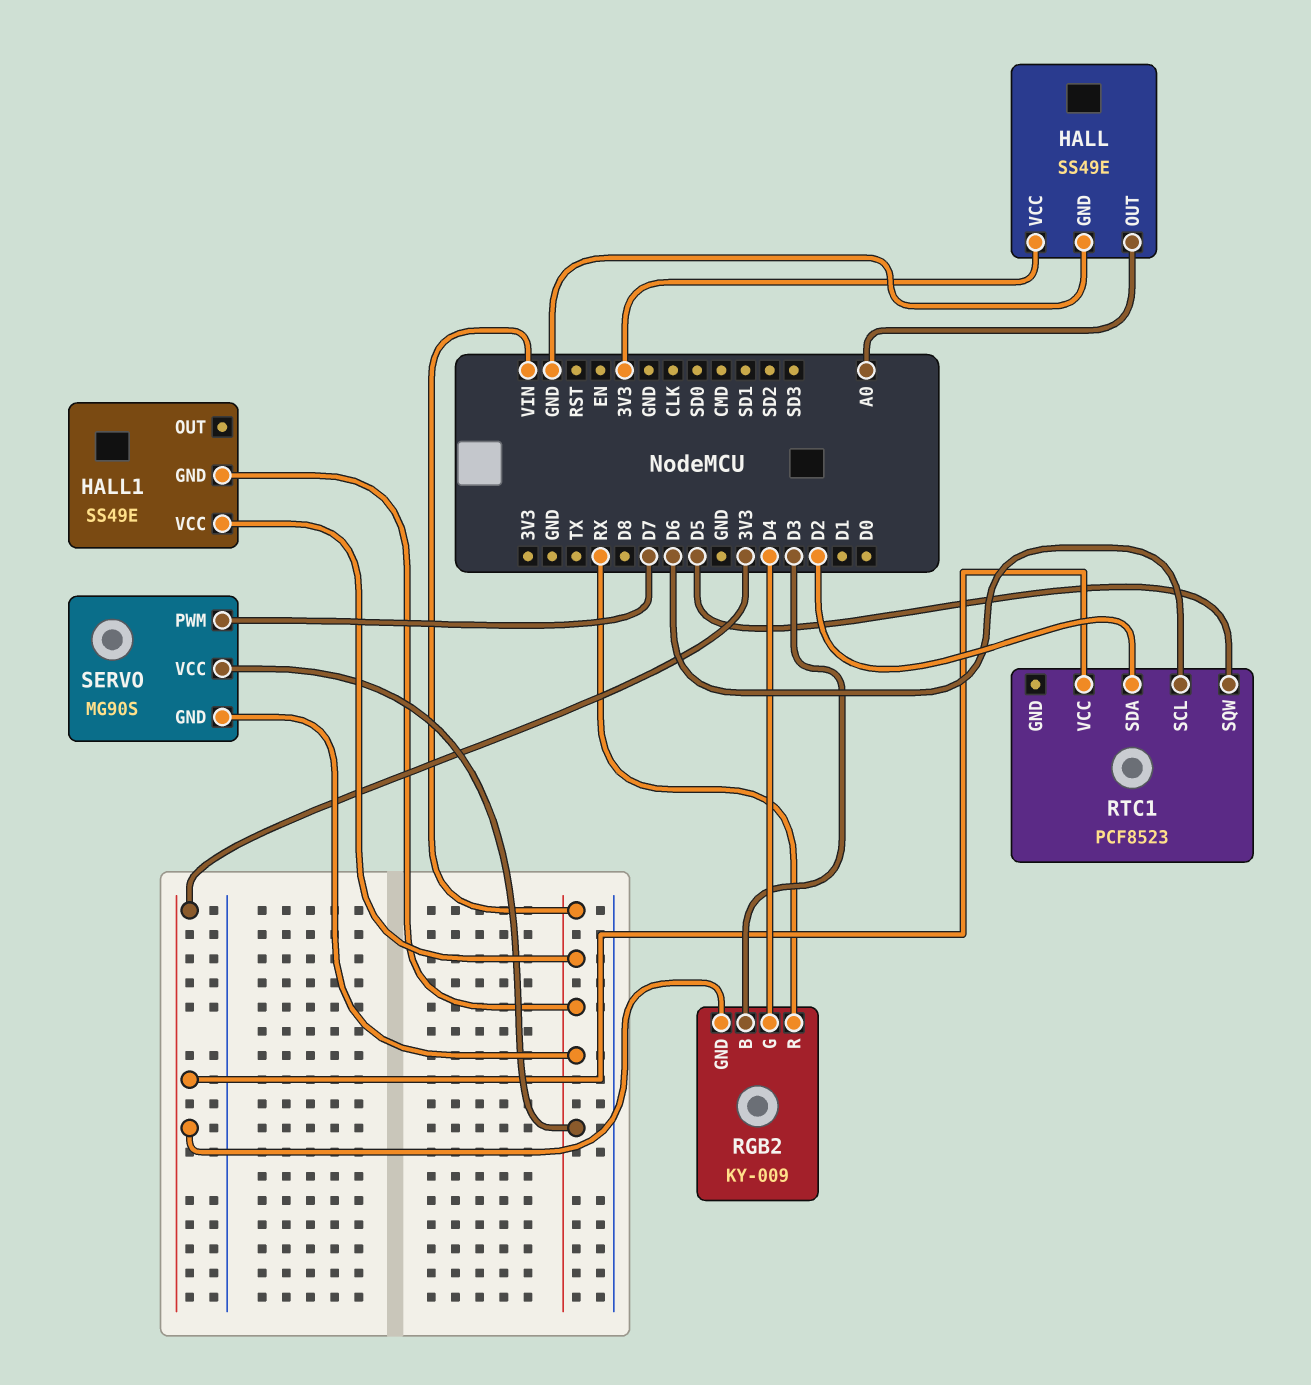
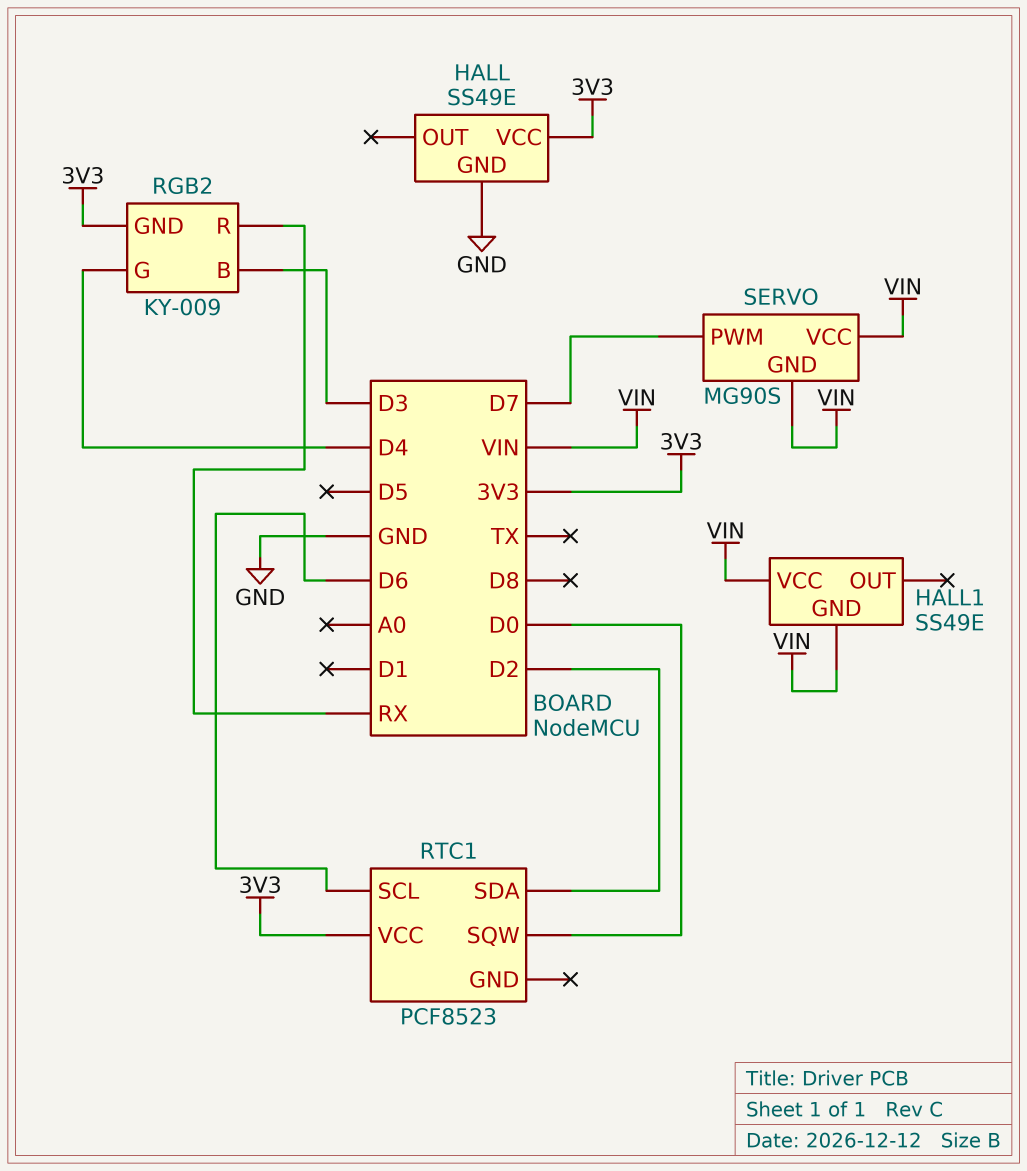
HALL pin OUT: A0 -> none
RTC1 pin SQW: D5 -> D0

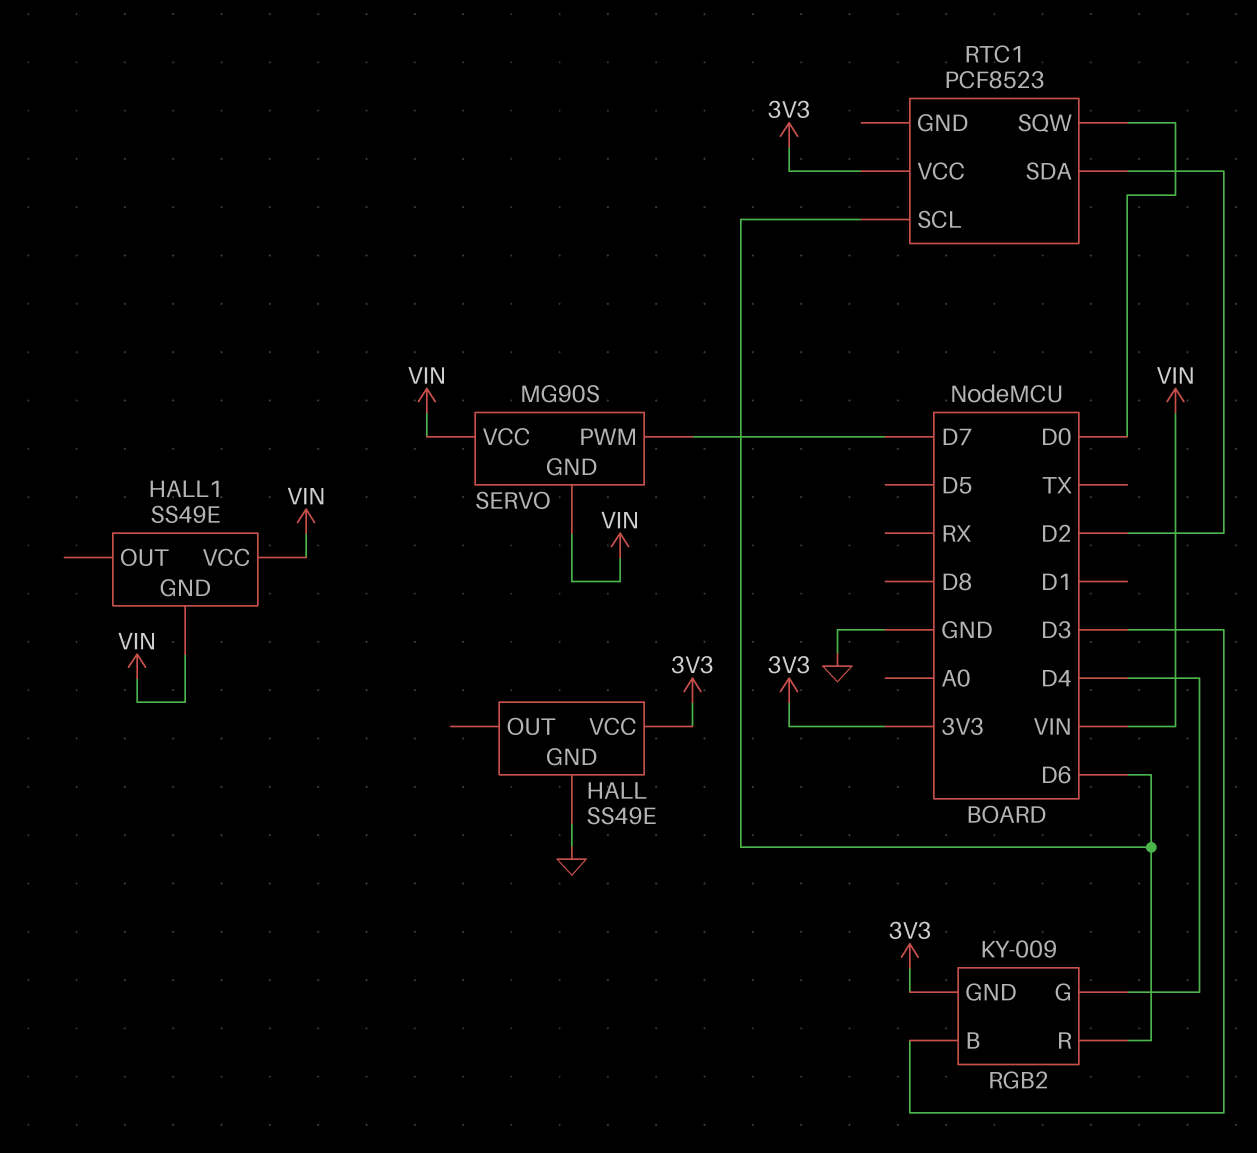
RGB2 pin R: RX -> D6

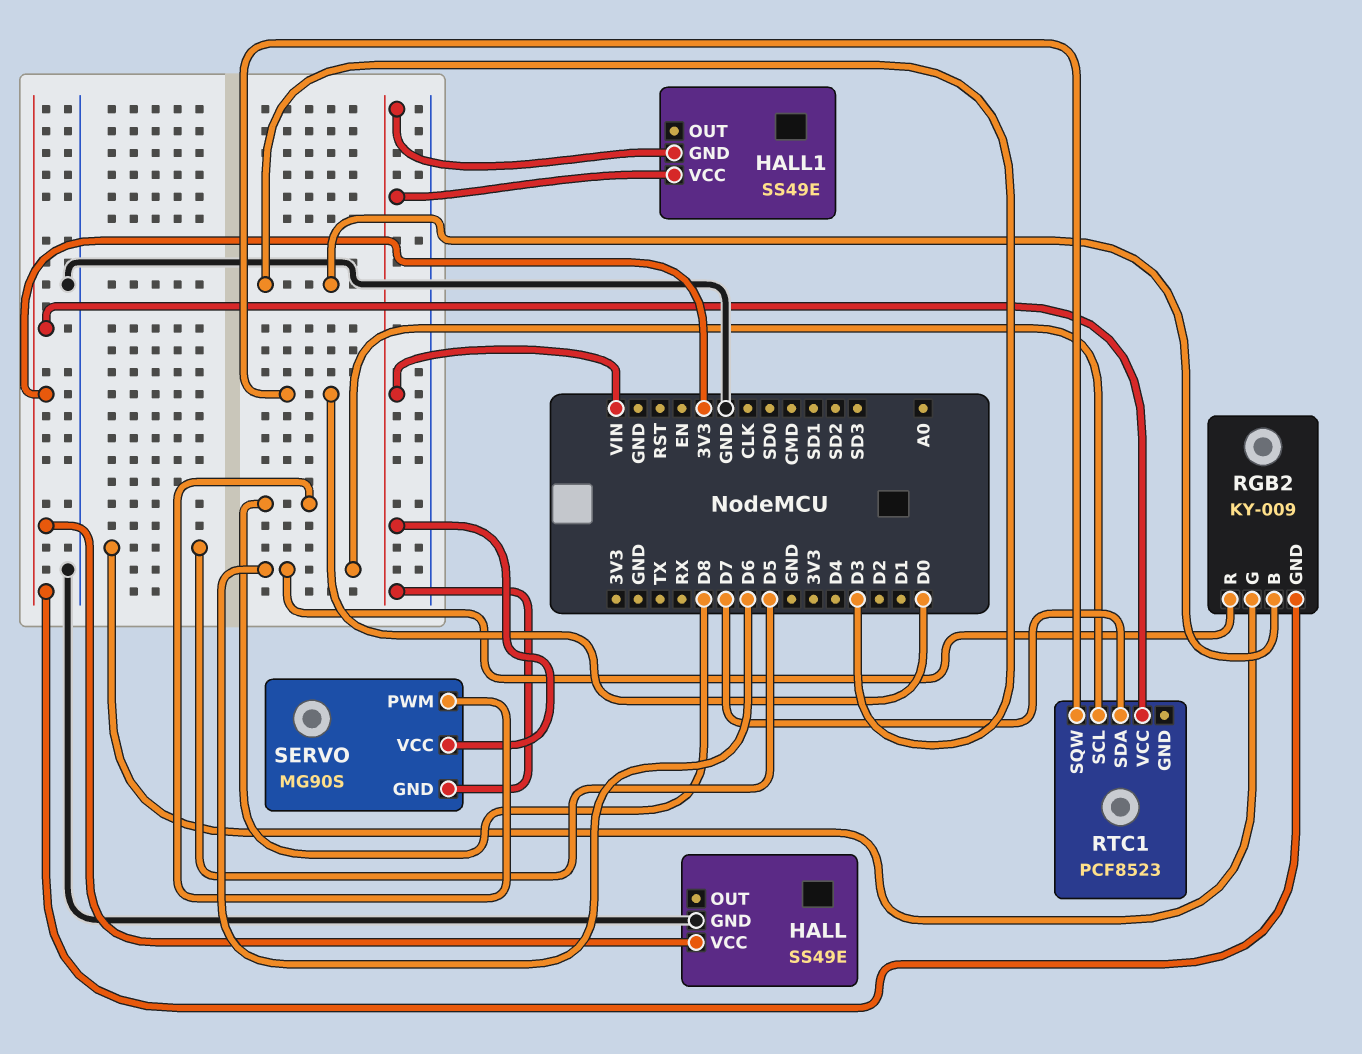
RGB2 pin G: D4 -> D5
RTC1 pin SDA: D2 -> D7
SERVO pin PWM: D7 -> D8

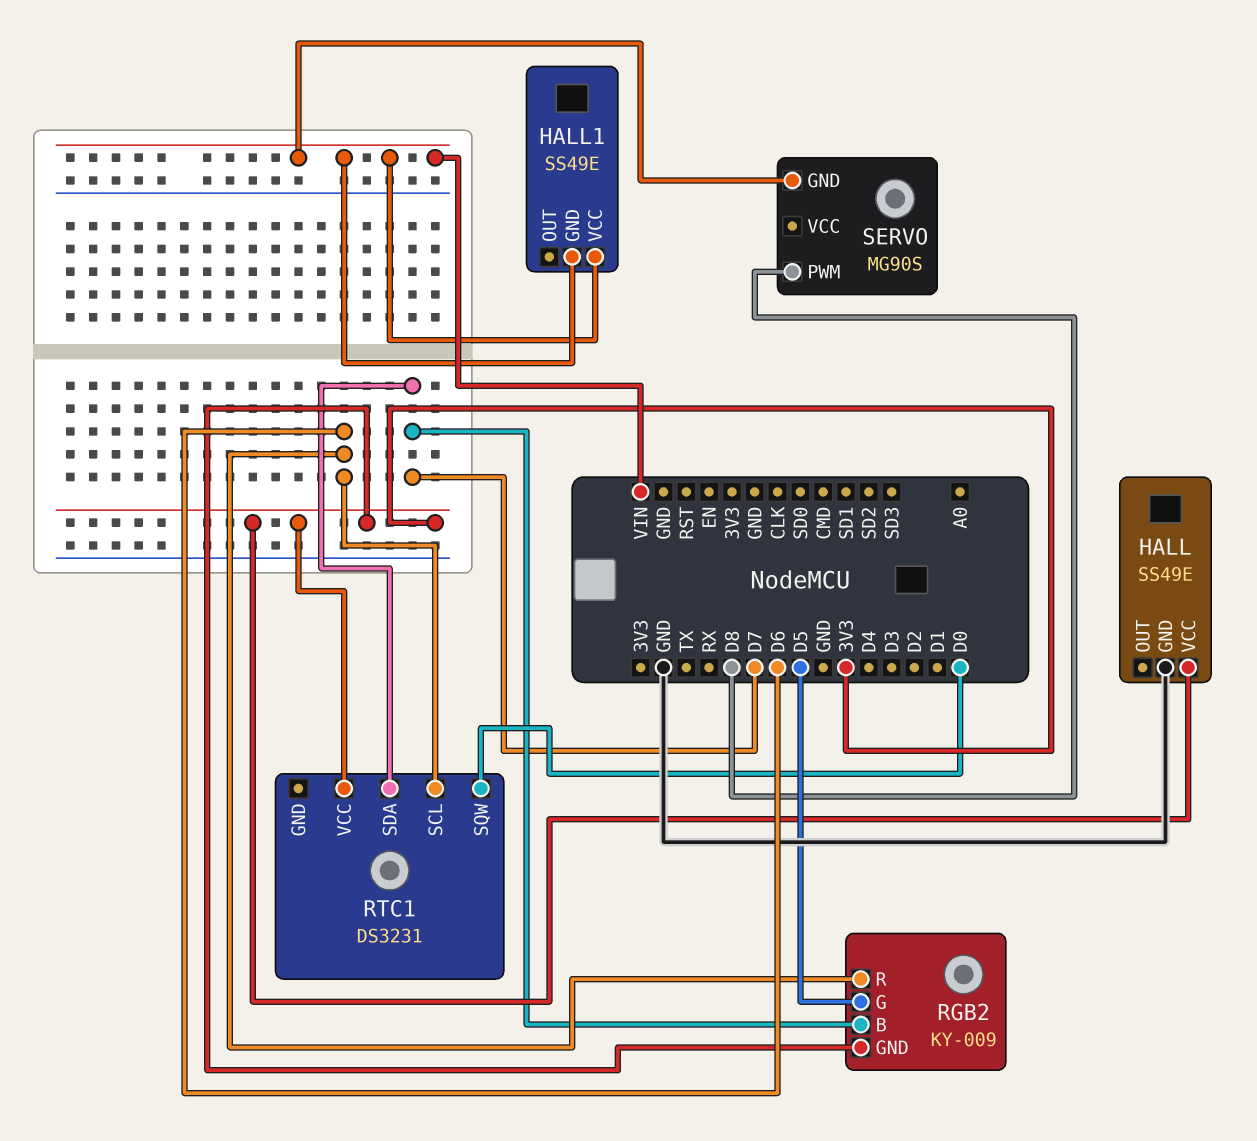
RGB2 pin B: D3 -> D7
RTC1: PCF8523 -> DS3231
SERVO pin VCC: VIN -> none

